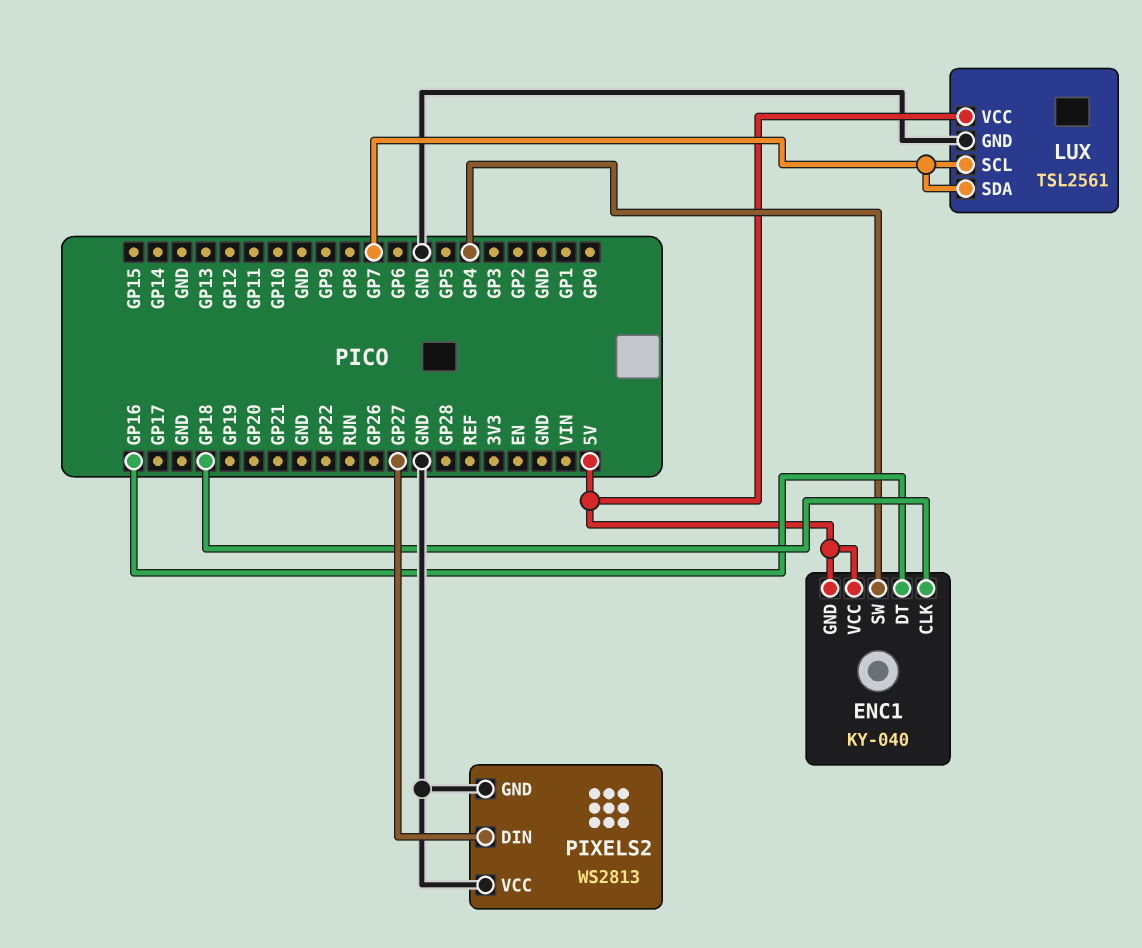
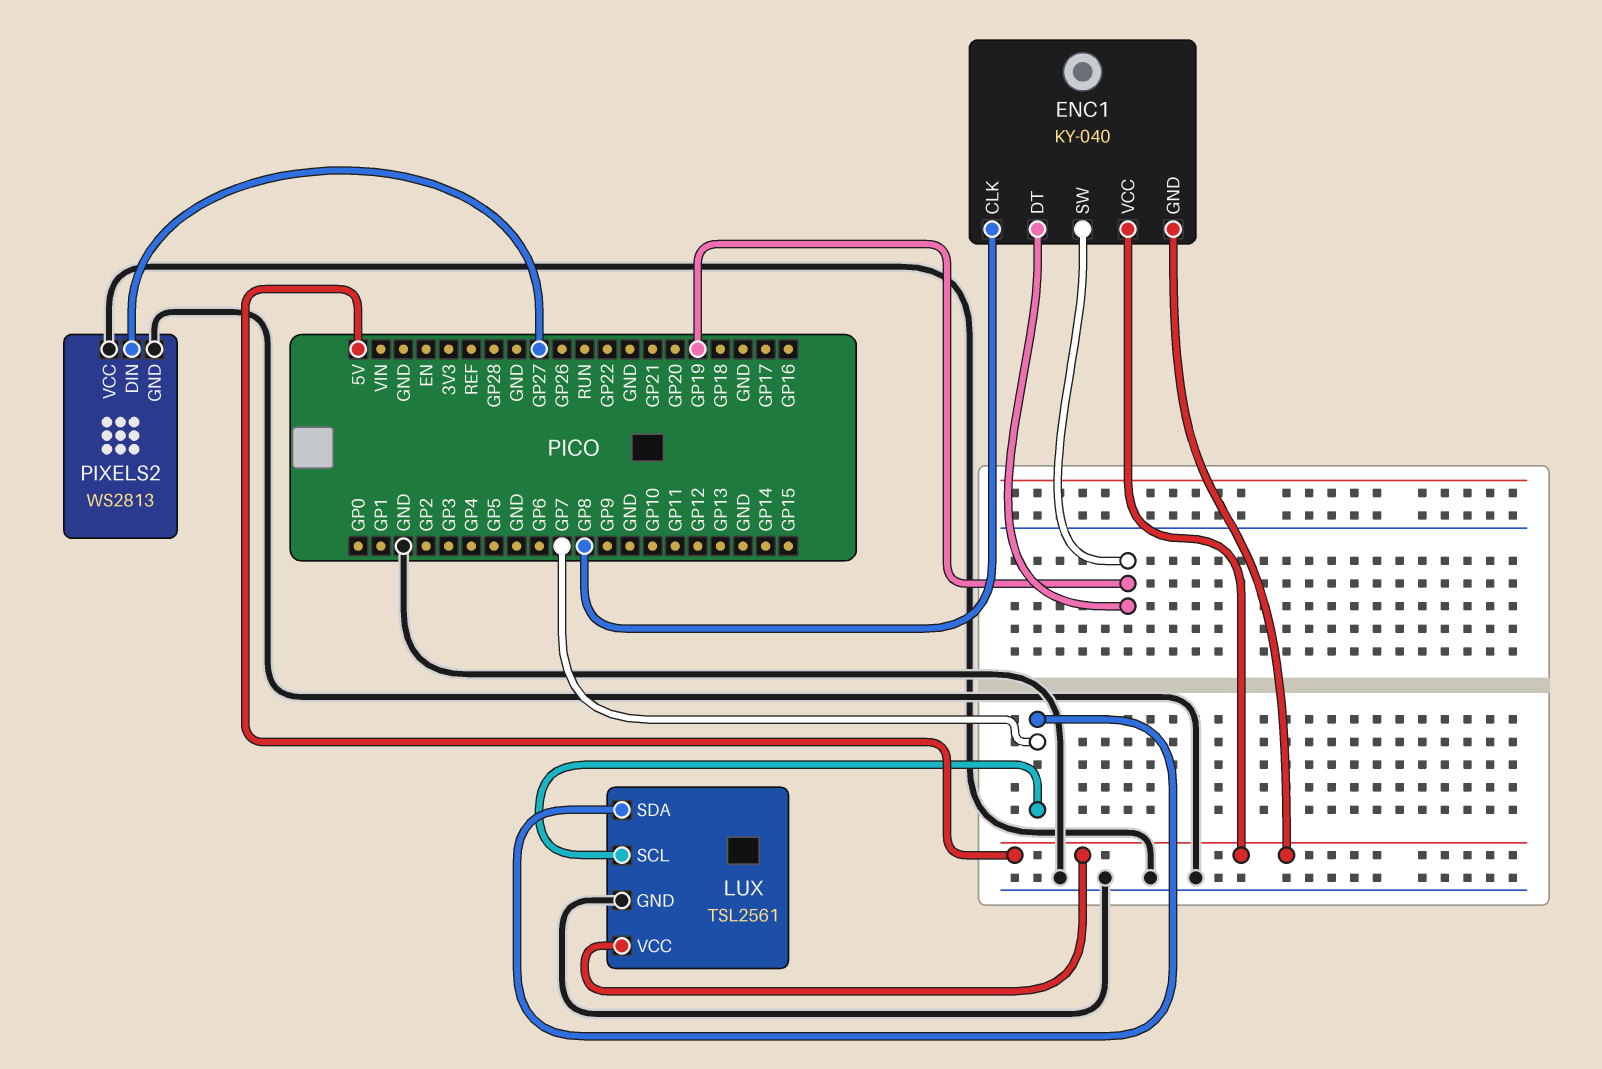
ENC1 pin CLK: GP18 -> GP8
ENC1 pin DT: GP16 -> GP19
ENC1 pin SW: GP4 -> GP19

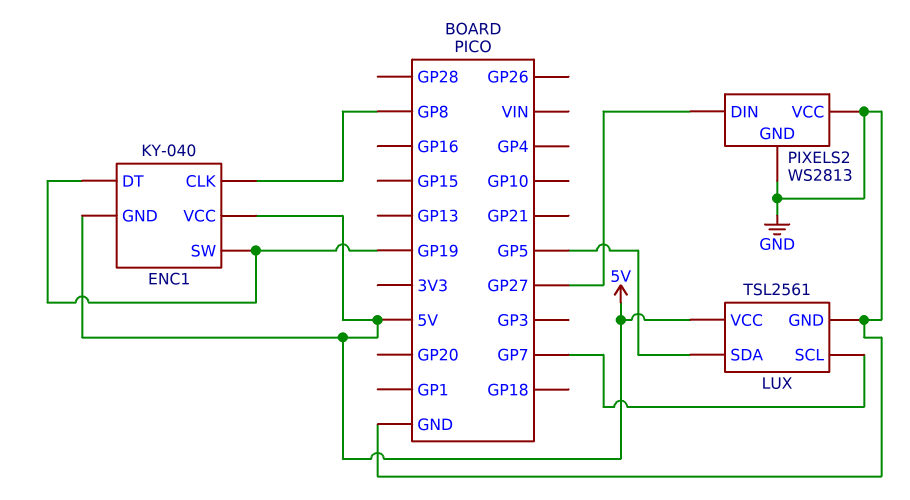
LUX pin SDA: GP7 -> GP5

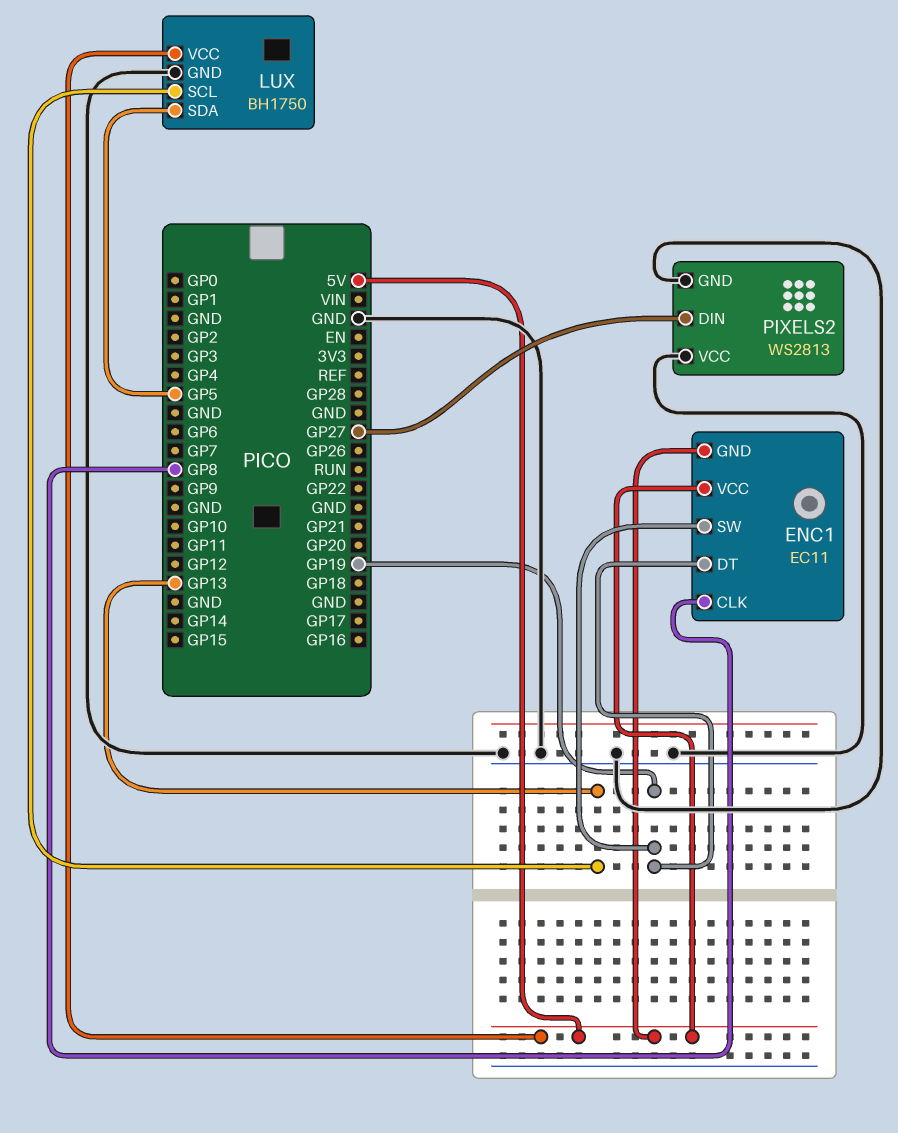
ENC1: KY-040 -> EC11
LUX: TSL2561 -> BH1750
LUX pin SCL: GP7 -> GP13

